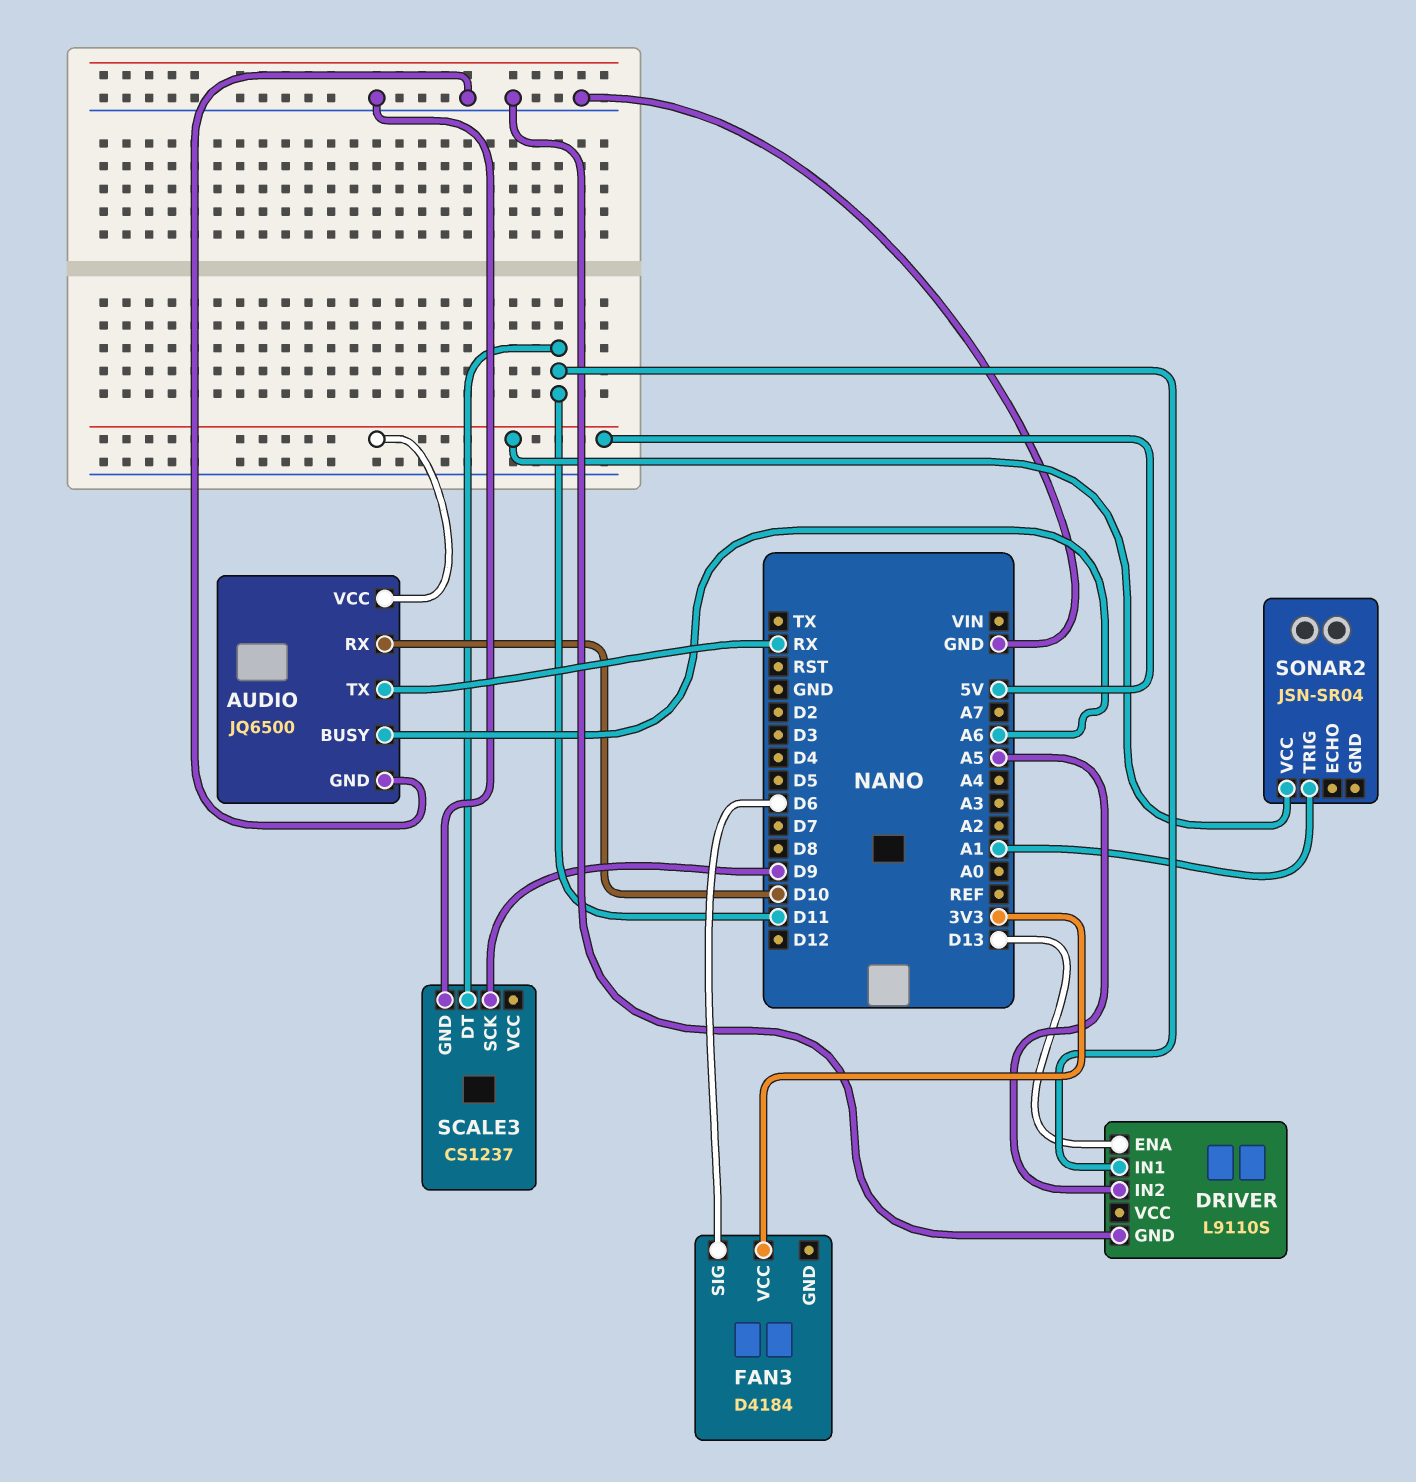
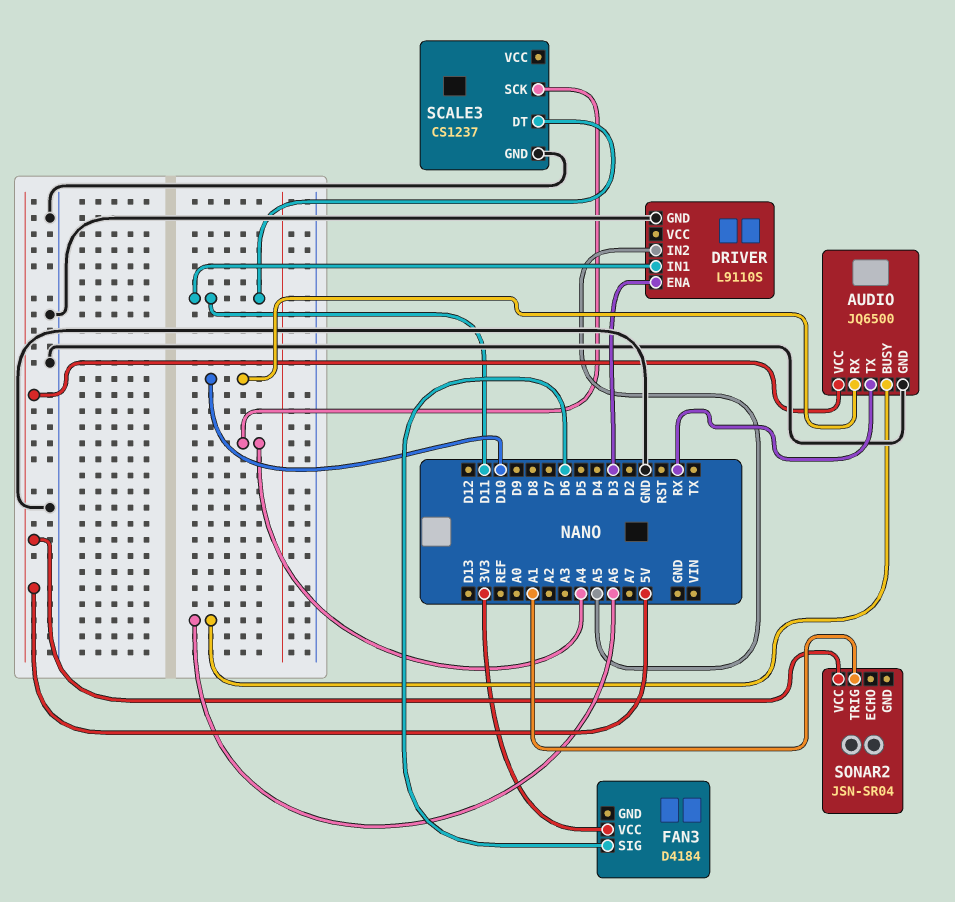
DRIVER pin ENA: D13 -> D3
SCALE3 pin SCK: D9 -> A4

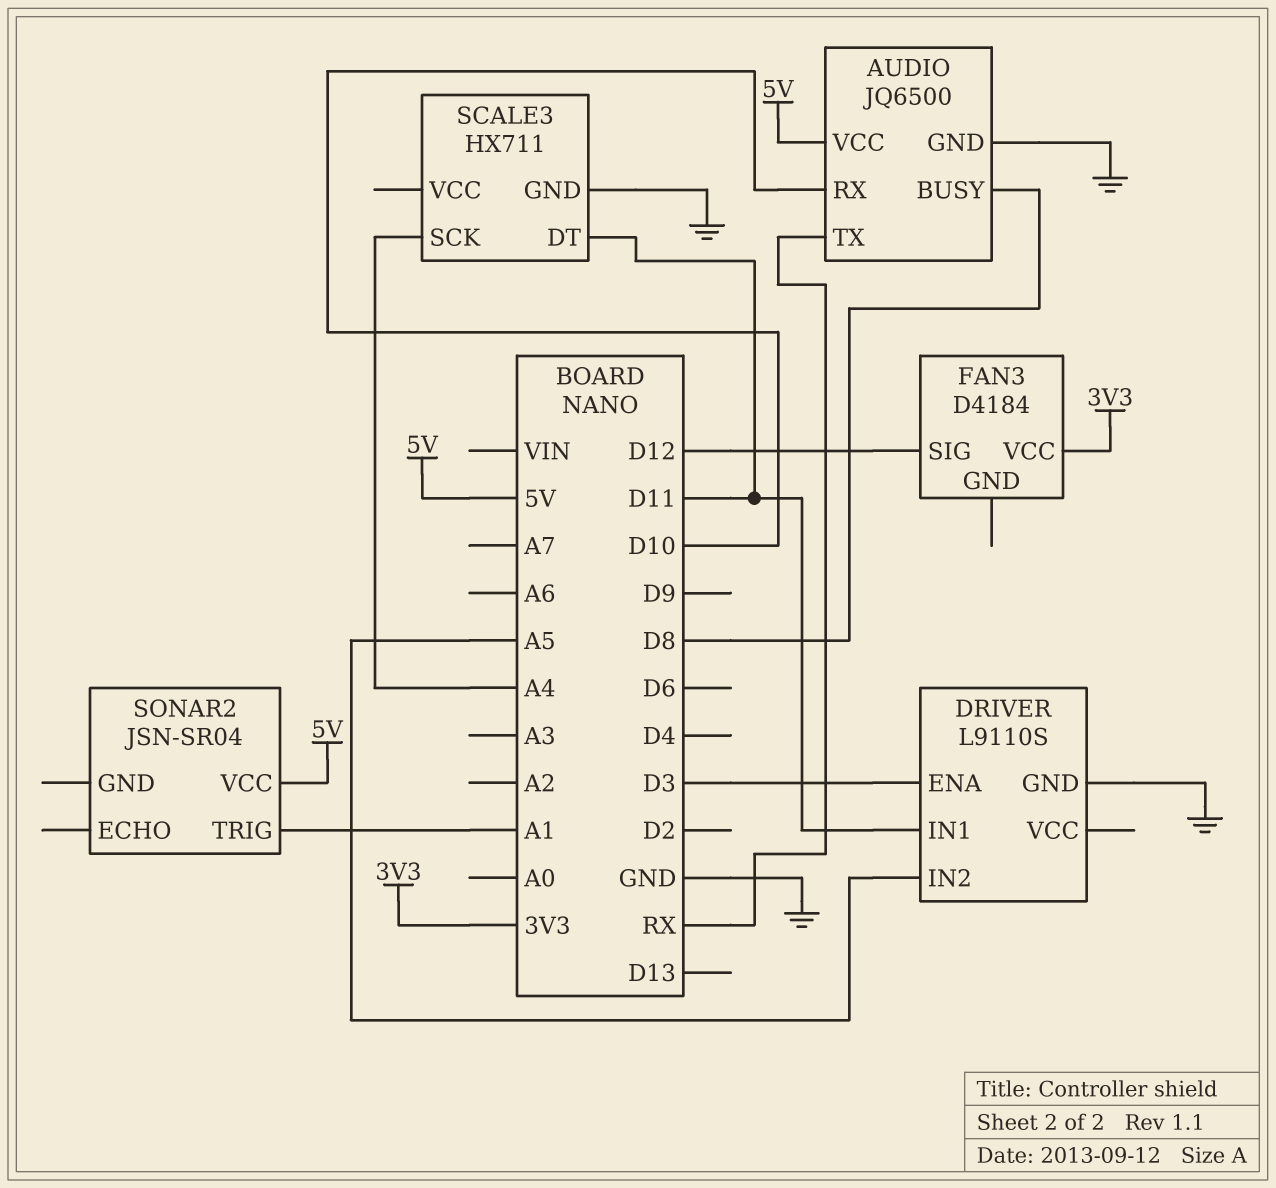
AUDIO pin BUSY: A6 -> D8
FAN3 pin SIG: D6 -> D12
SCALE3: CS1237 -> HX711

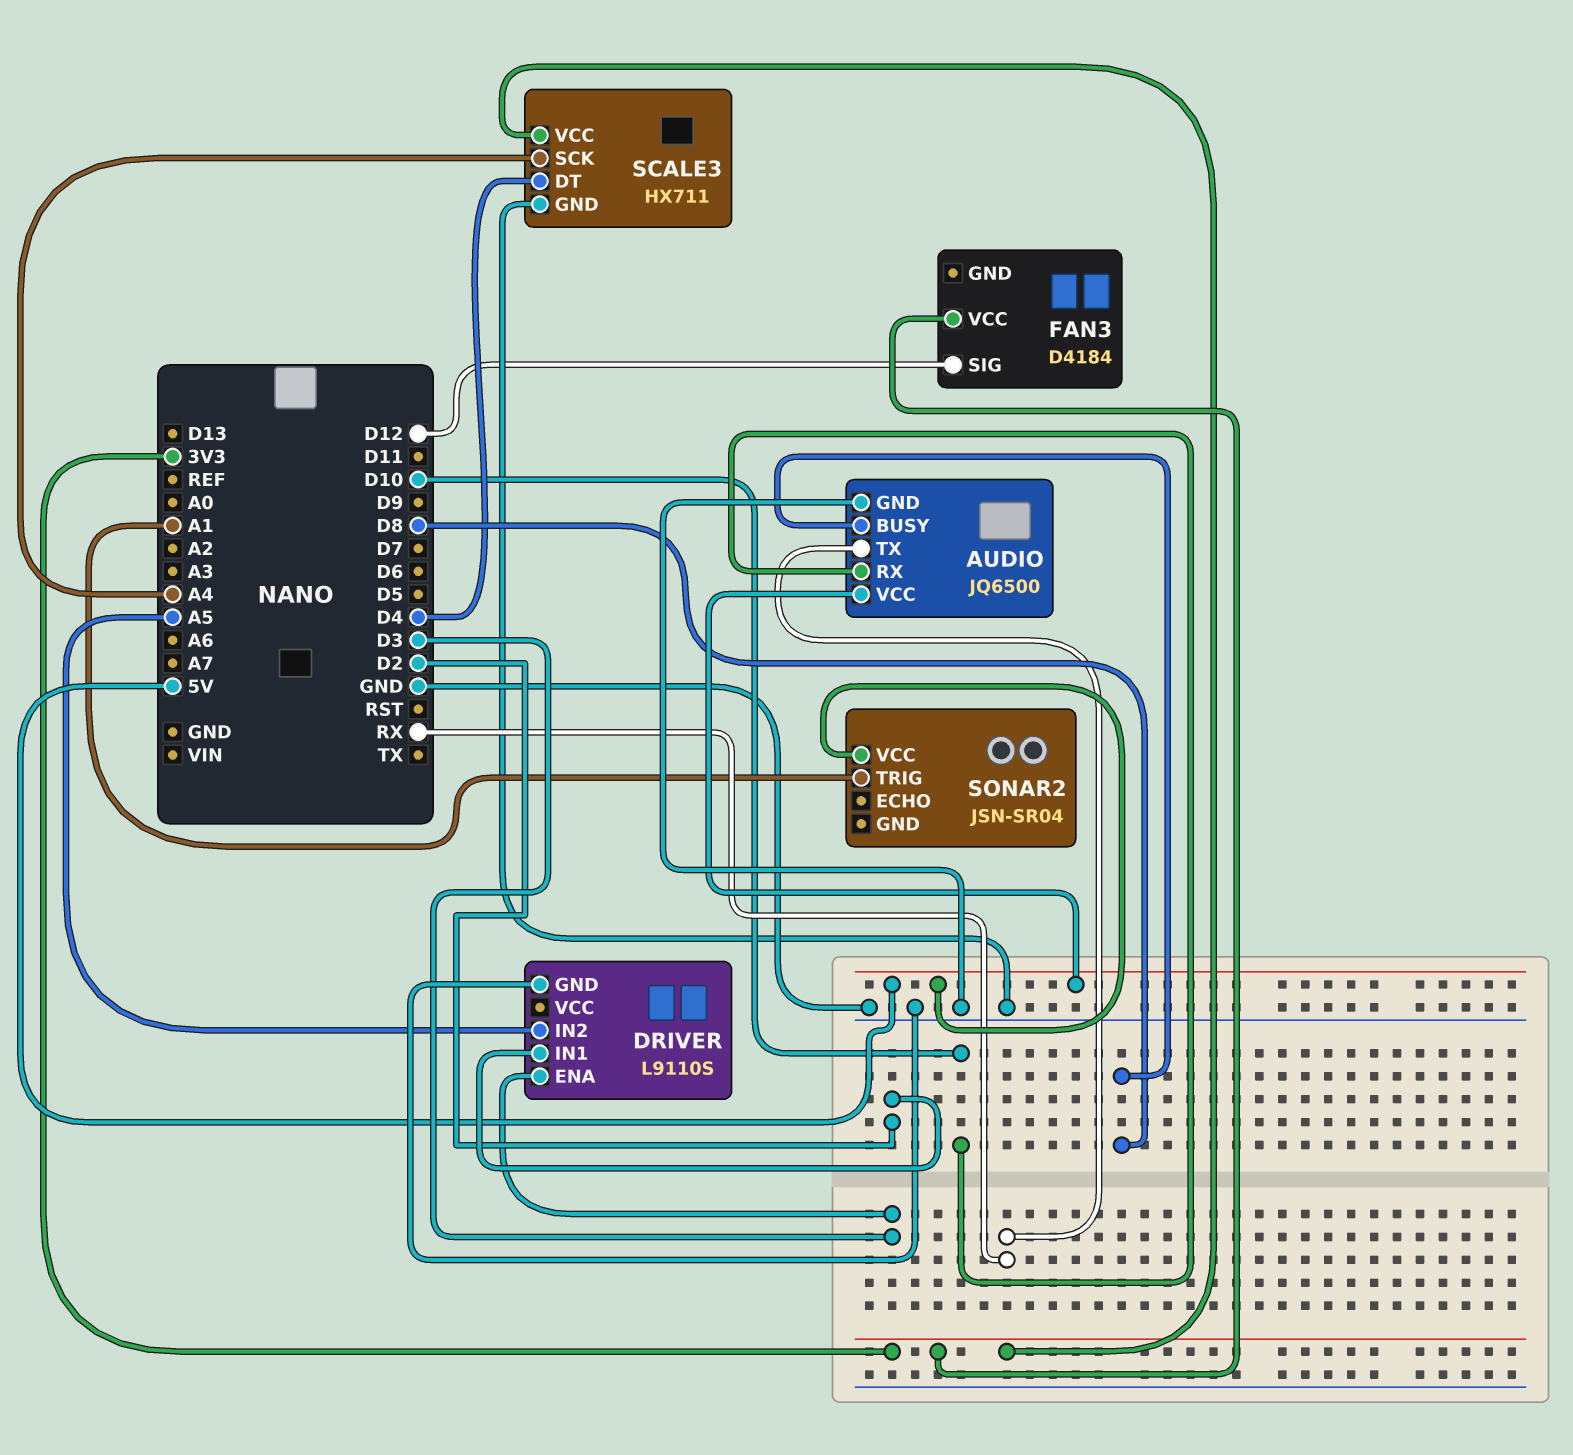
DRIVER pin IN1: D11 -> D2
SCALE3 pin DT: D11 -> D4
SCALE3 pin VCC: none -> 3V3

